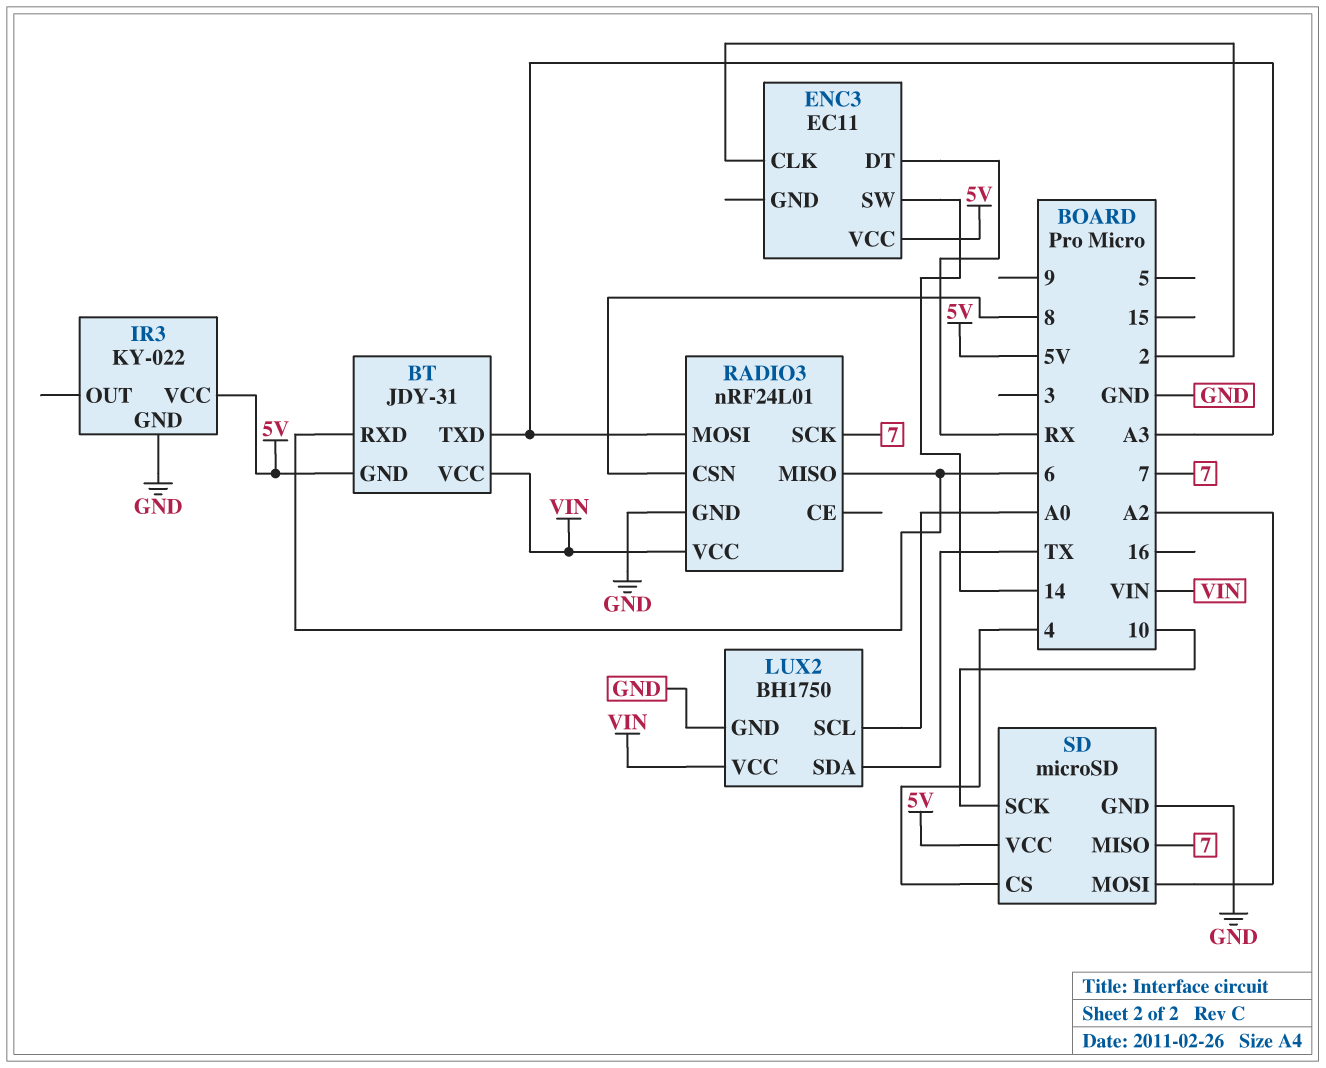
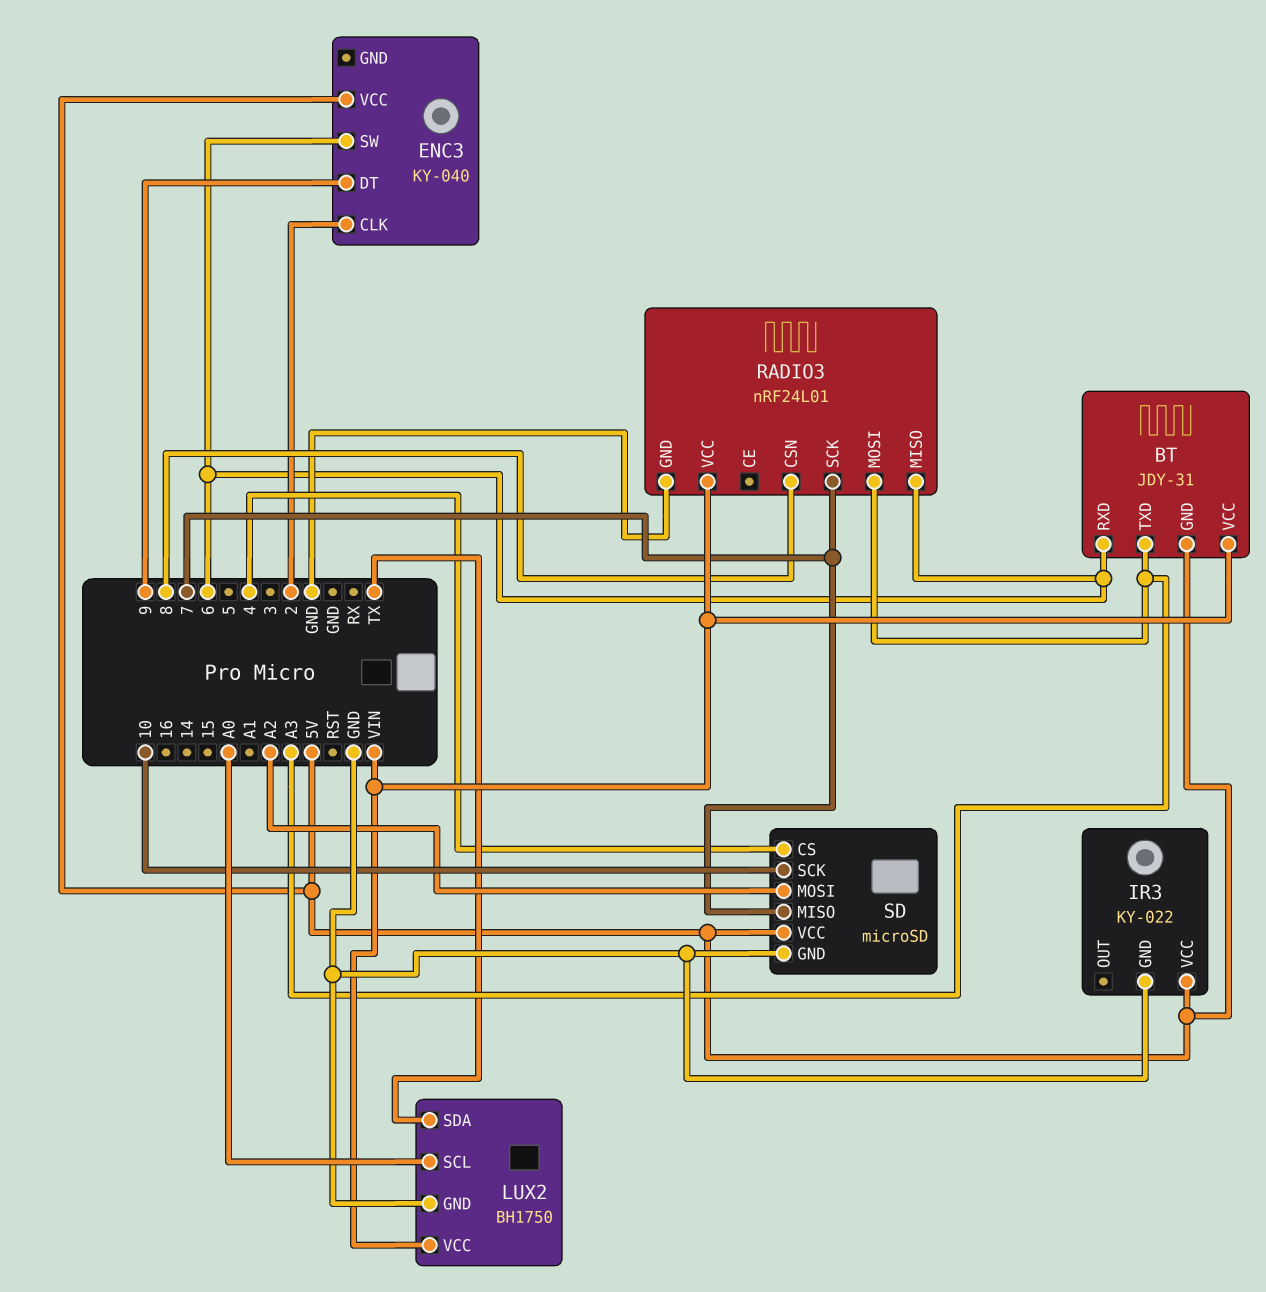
ENC3: EC11 -> KY-040
ENC3 pin DT: RX -> 9
ENC3 pin SW: 14 -> 6

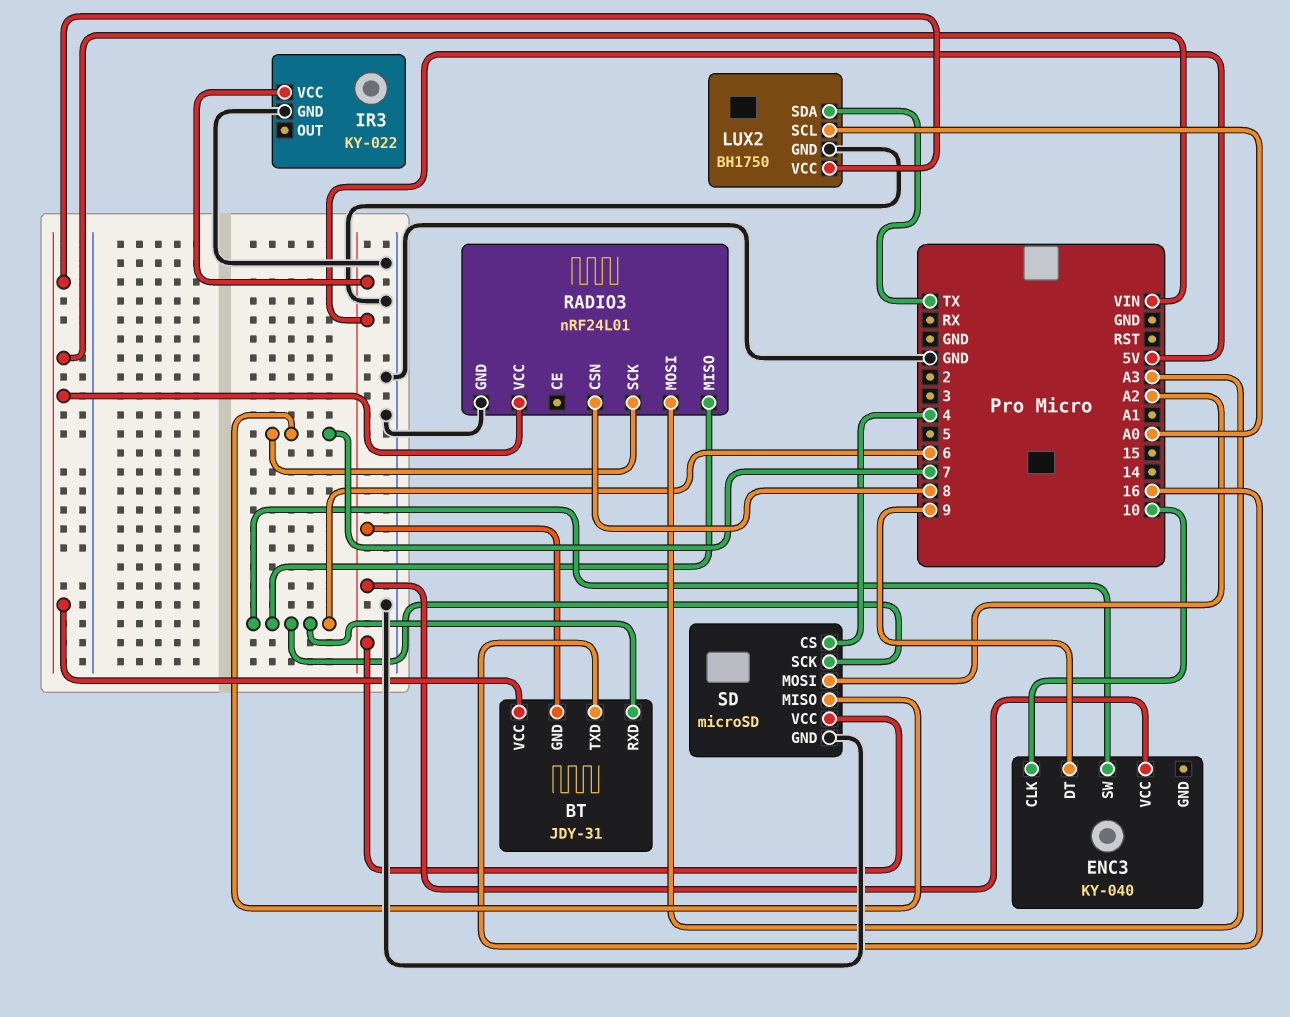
BT pin TXD: A3 -> 16
ENC3 pin CLK: 2 -> 10
SD pin SCK: 10 -> 6

